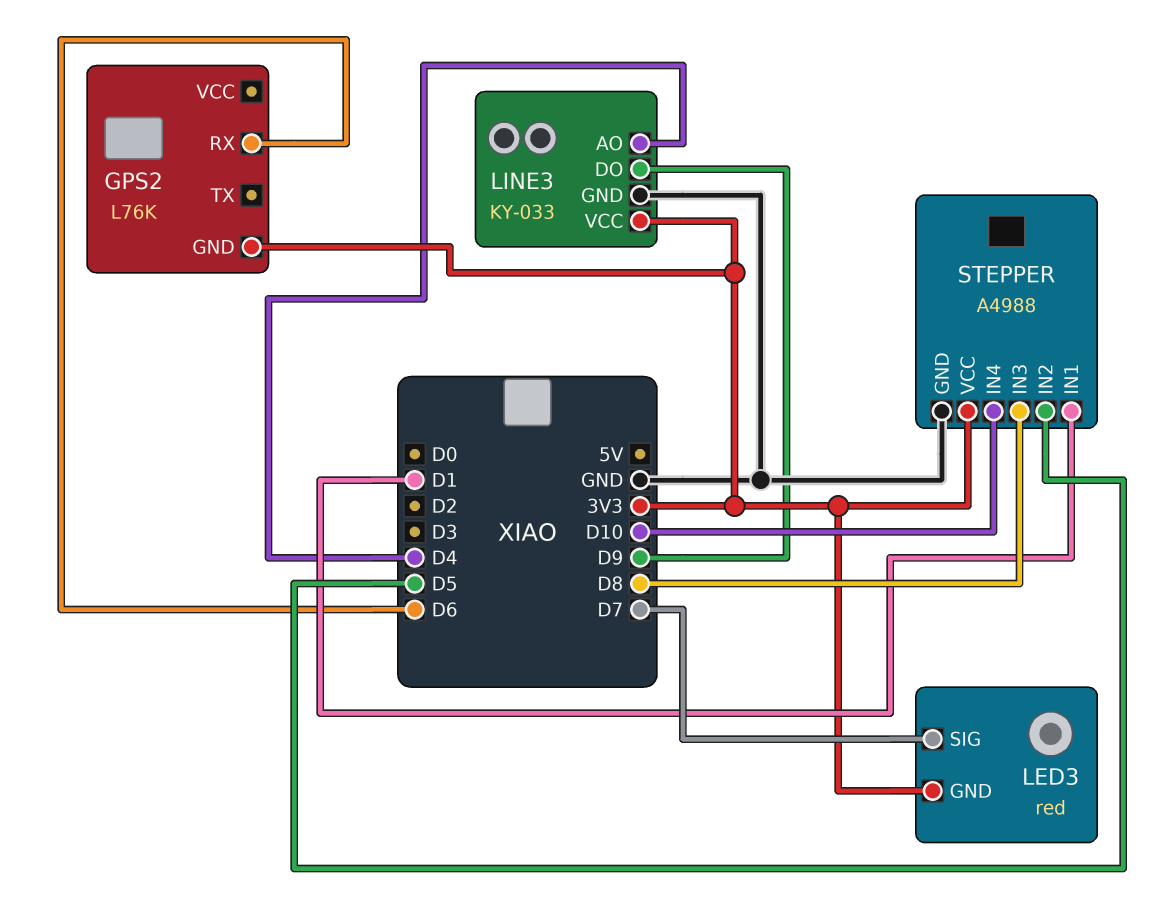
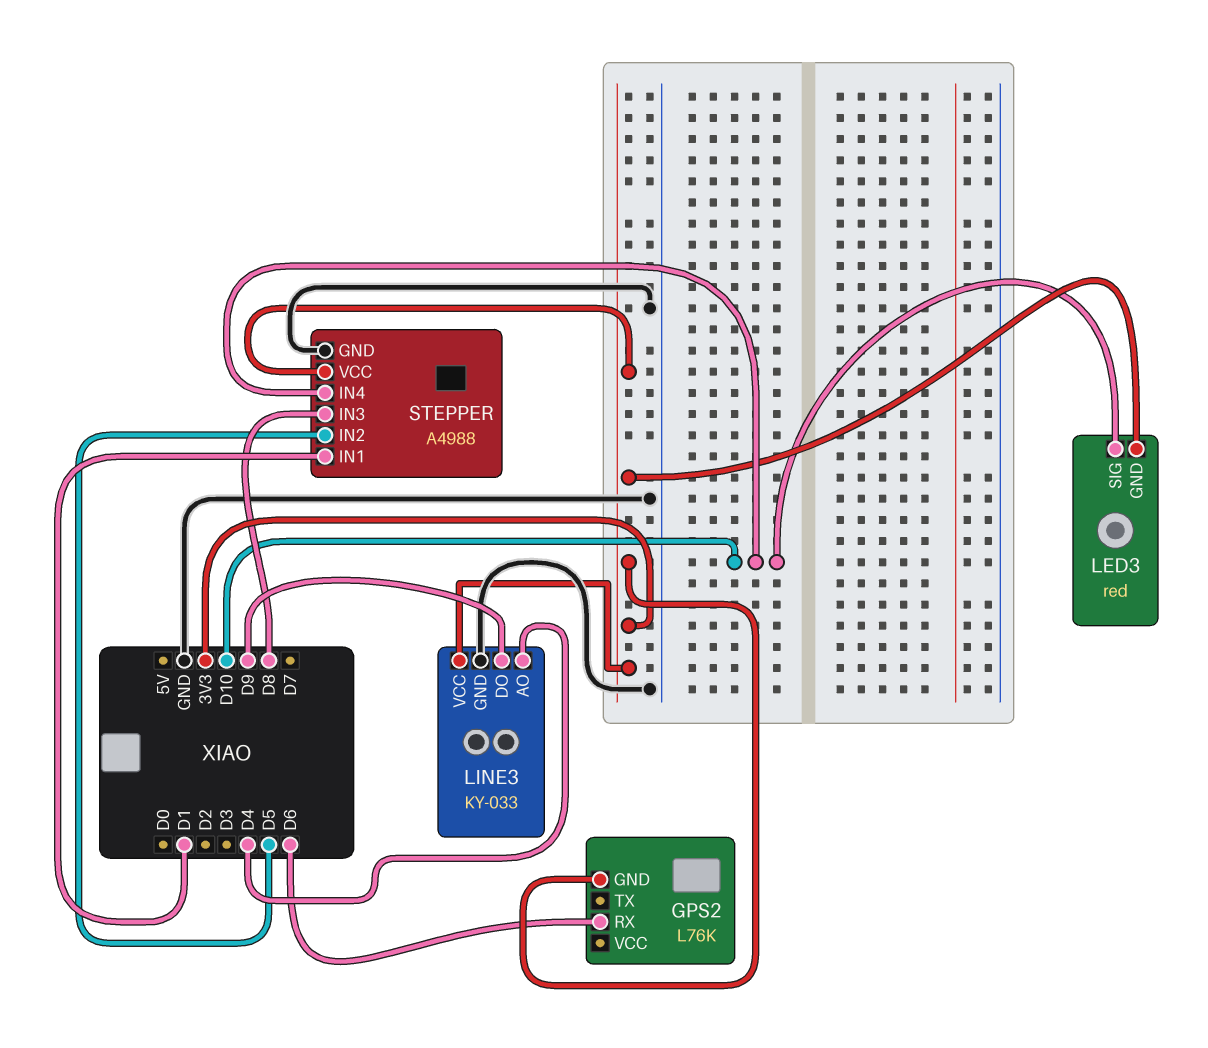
LED3 pin SIG: D7 -> D10

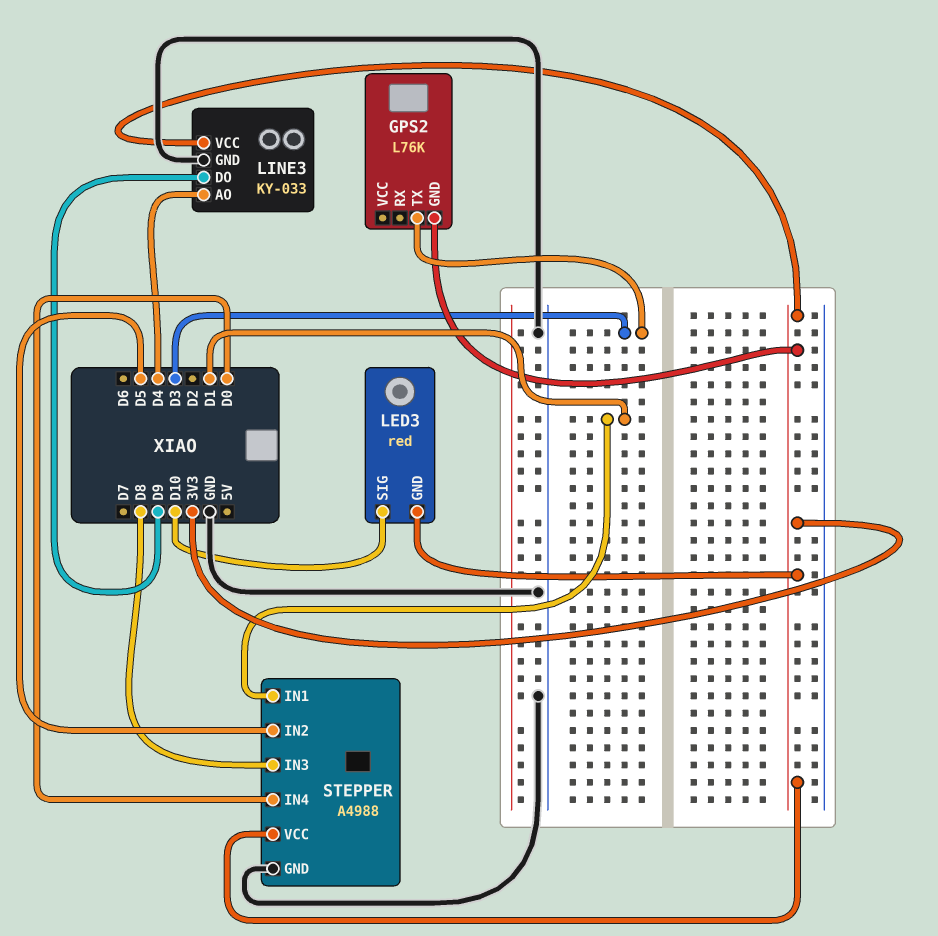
GPS2 pin RX: D6 -> none
GPS2 pin TX: none -> D3
STEPPER pin IN4: D10 -> D0

